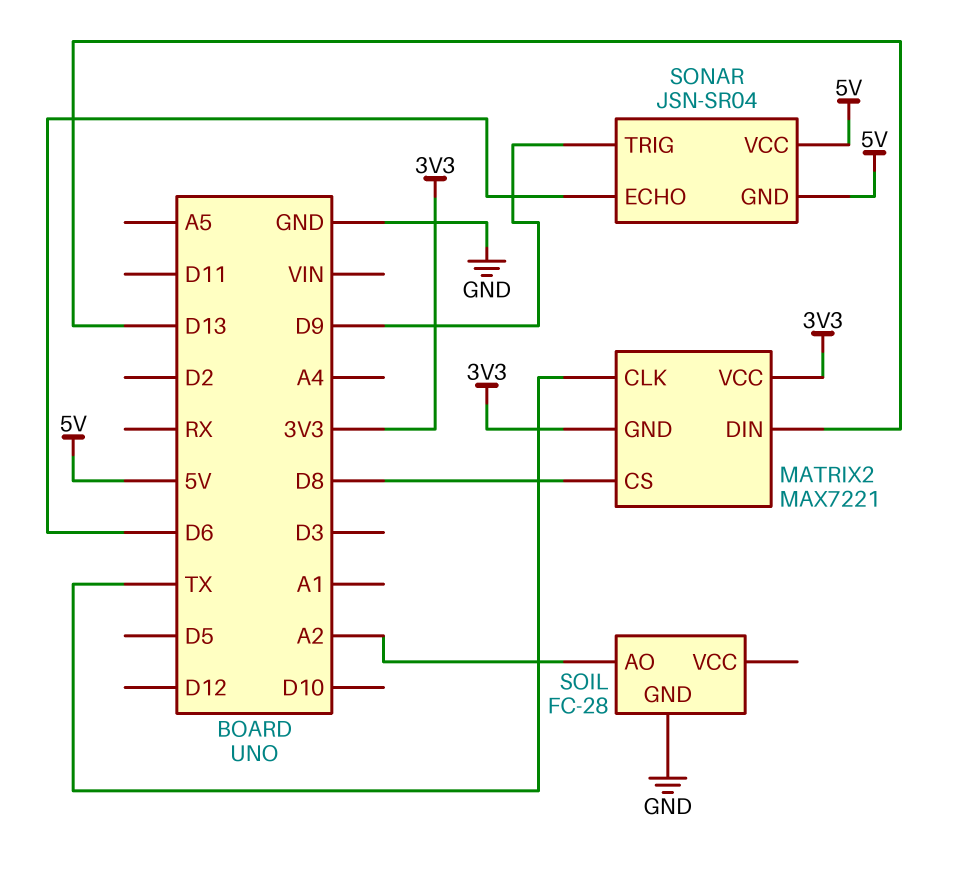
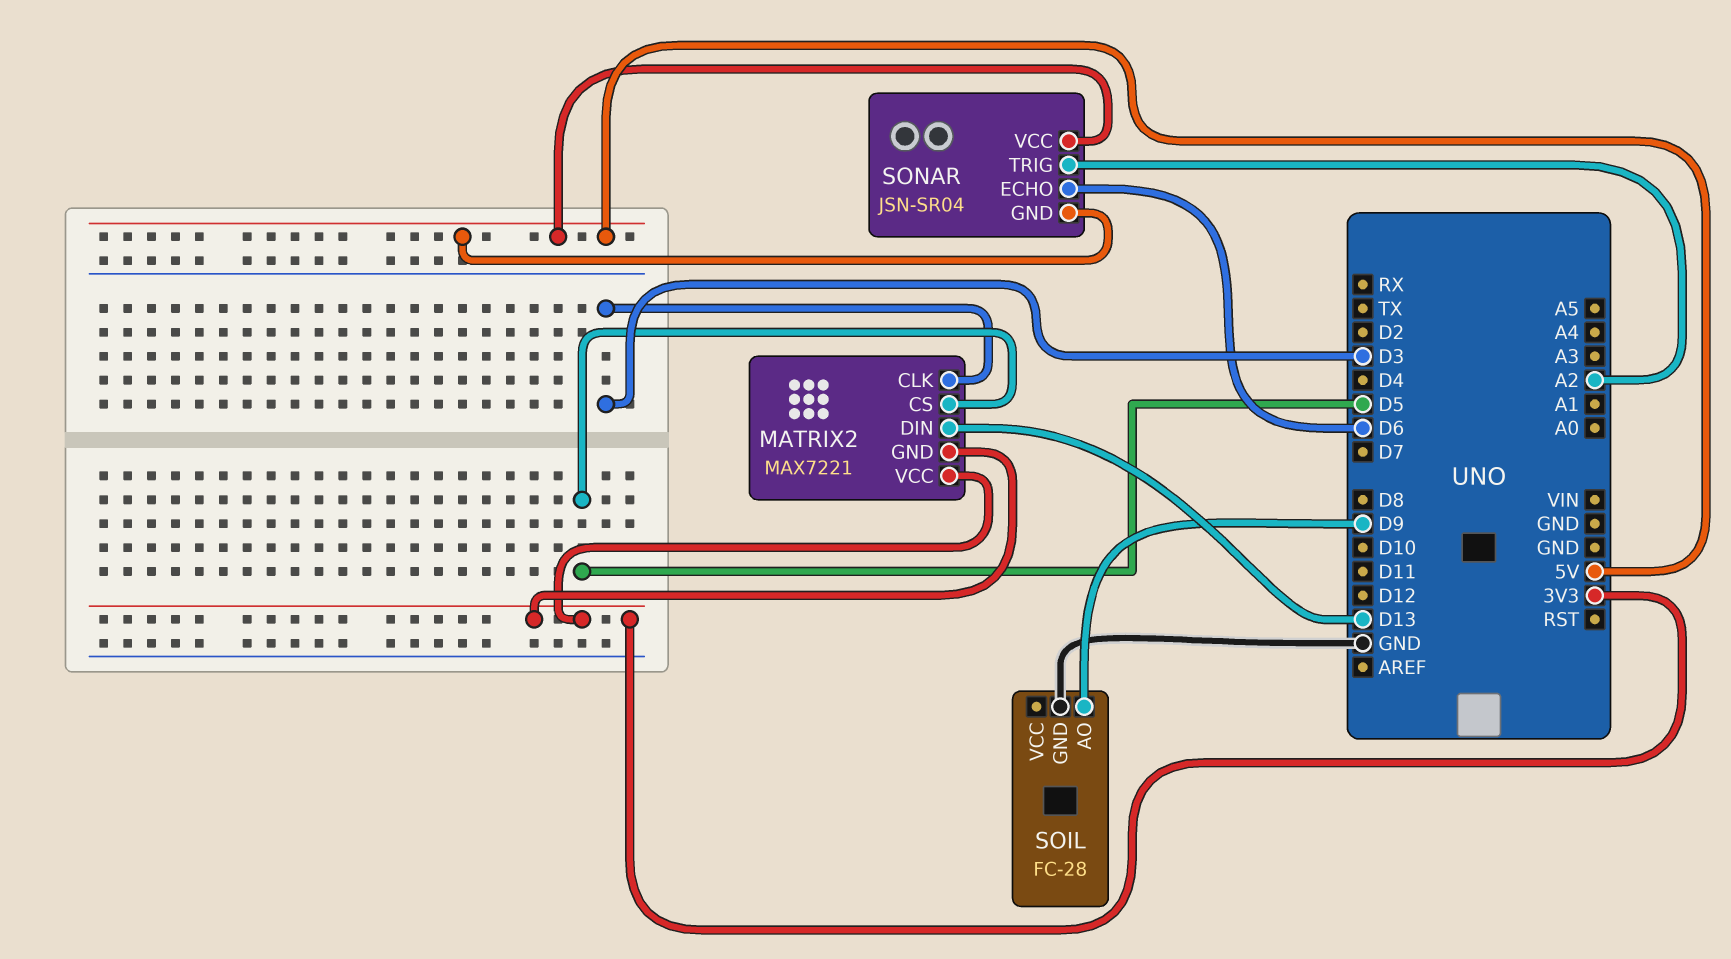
MATRIX2 pin CLK: TX -> D3
MATRIX2 pin CS: D8 -> D5
SOIL pin AO: A2 -> D9
SONAR pin TRIG: D9 -> A2

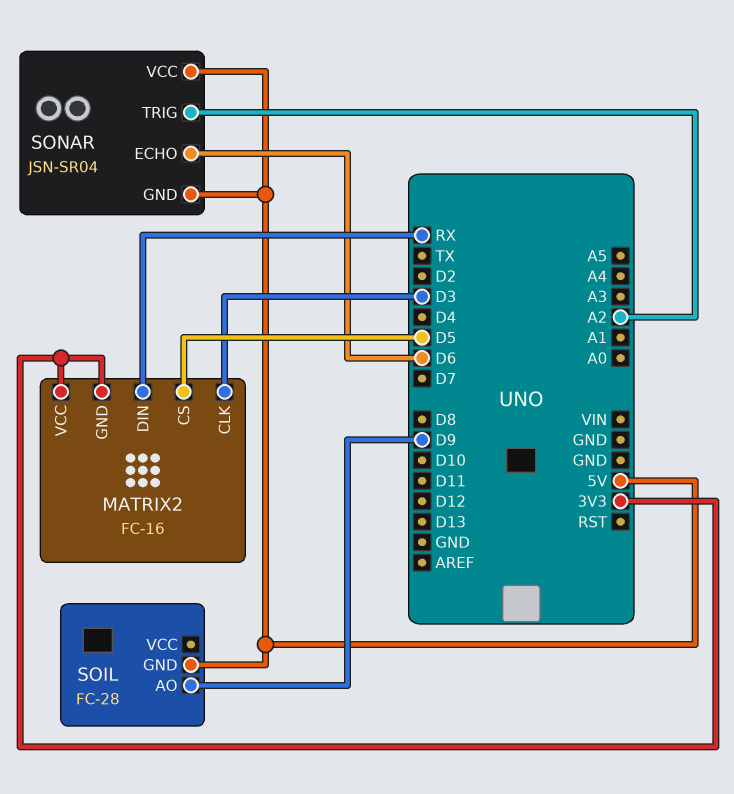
MATRIX2: MAX7221 -> FC-16
MATRIX2 pin DIN: D13 -> RX
SOIL pin GND: GND -> 5V

